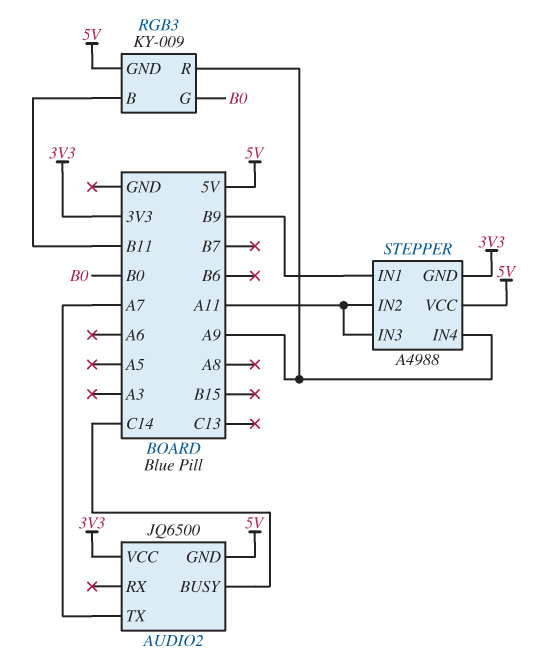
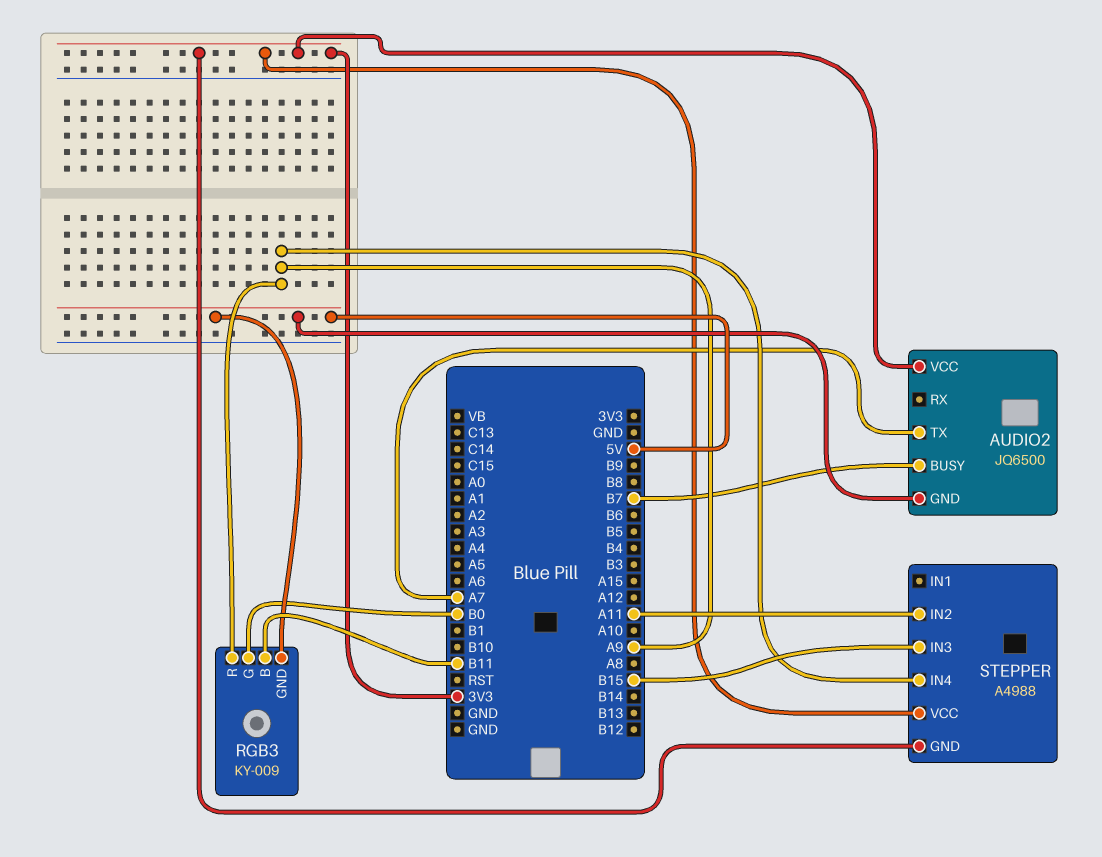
AUDIO2 pin BUSY: C14 -> B7
STEPPER pin IN1: B9 -> none
STEPPER pin IN3: A11 -> B15
STEPPER pin VCC: 5V -> 3V3

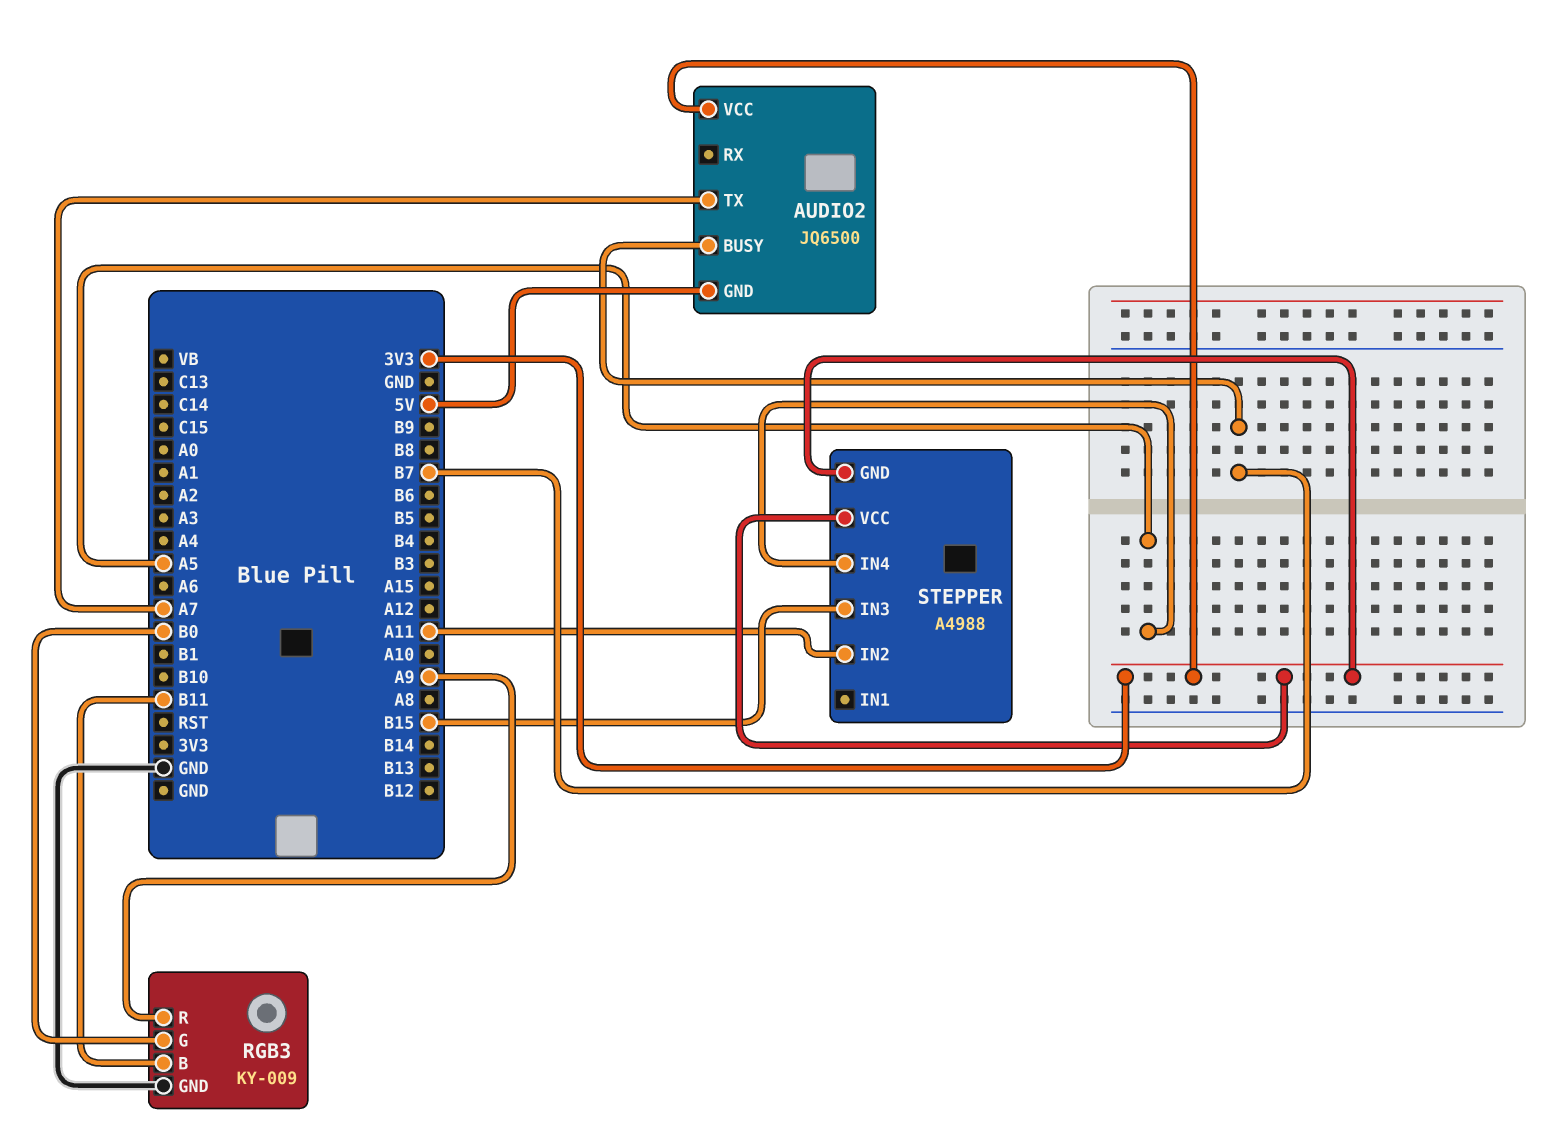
RGB3 pin GND: 5V -> GND
STEPPER pin IN4: A9 -> A5

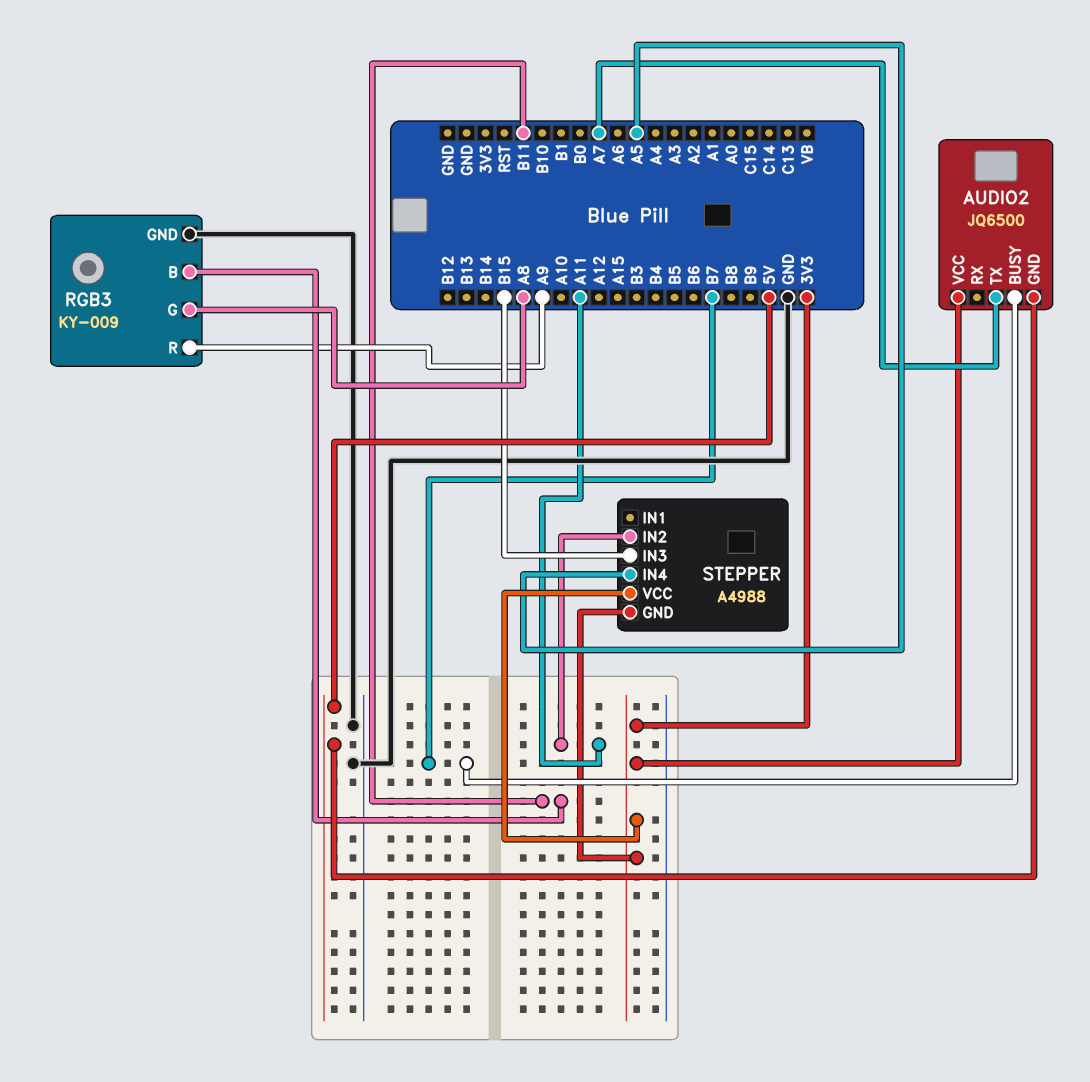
RGB3 pin G: B0 -> A8

